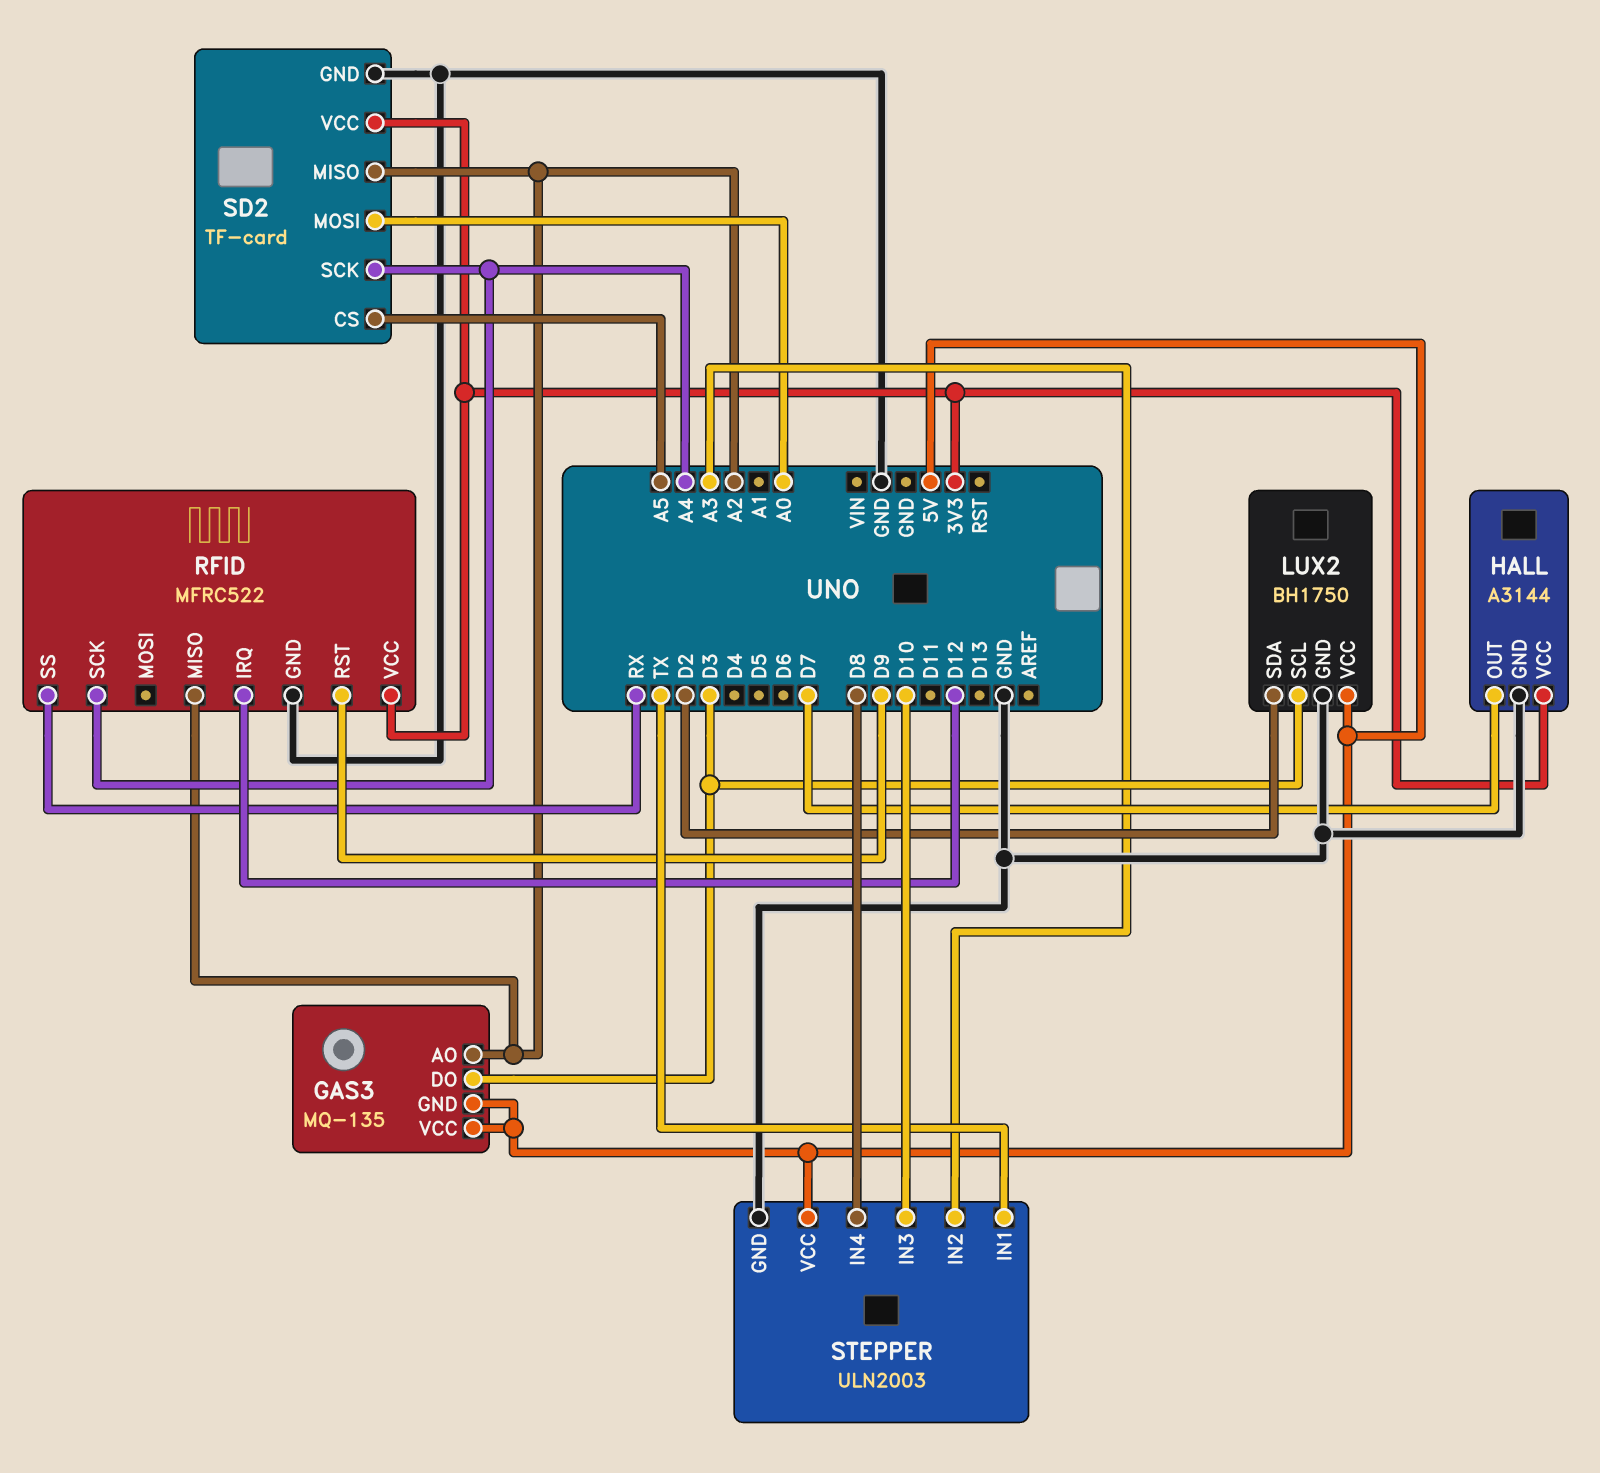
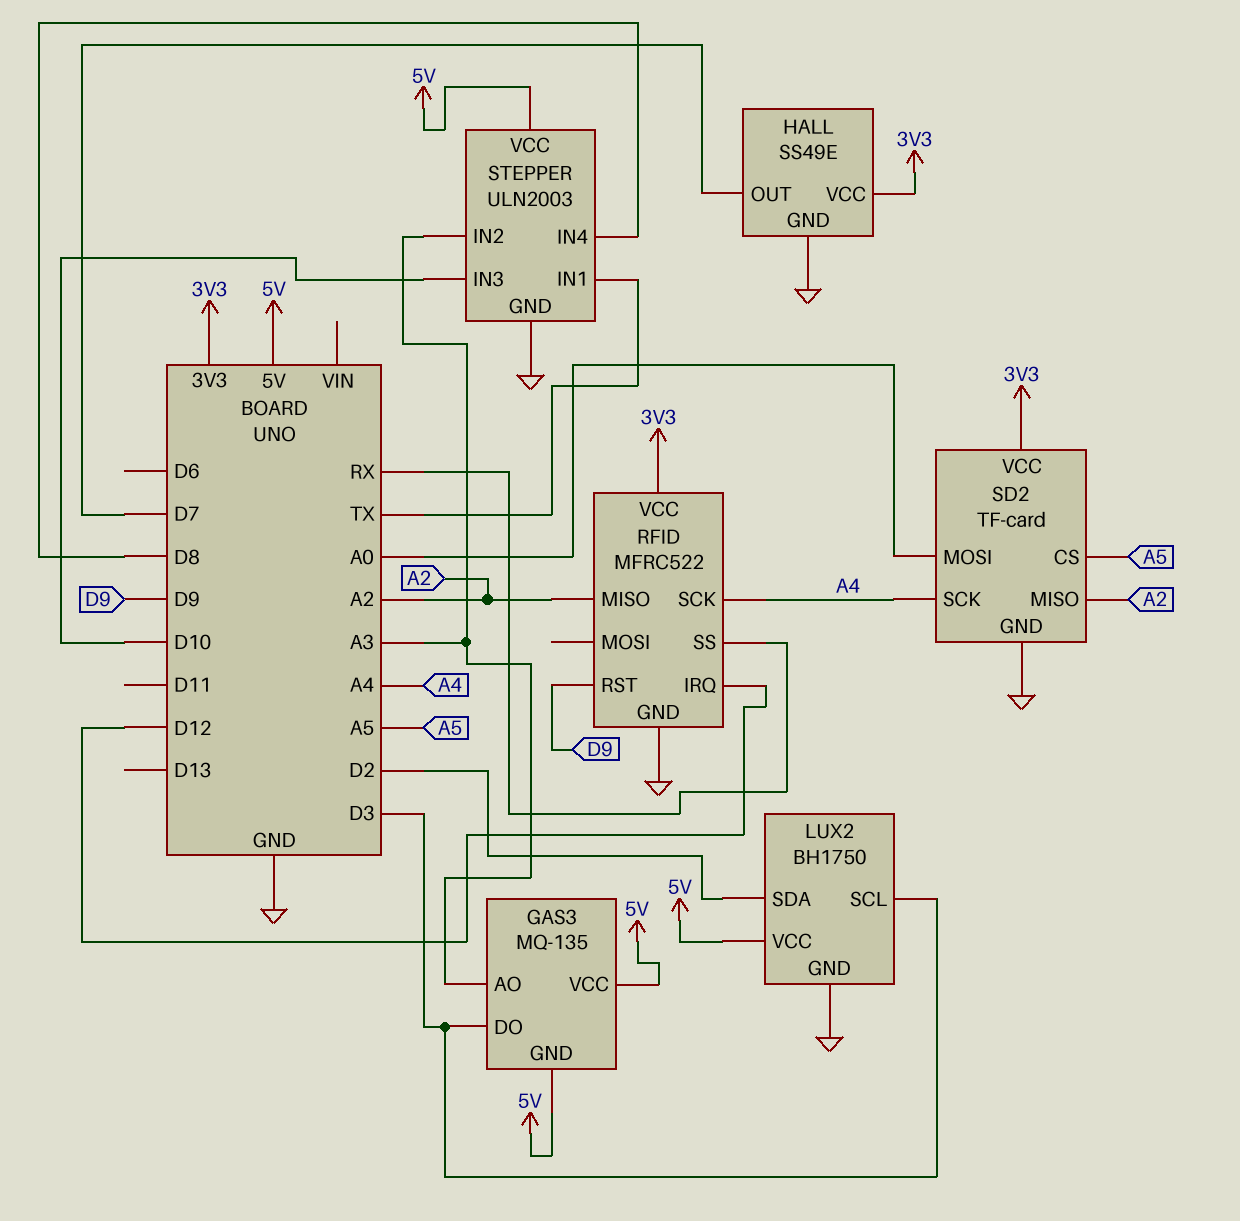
GAS3 pin AO: A2 -> A3
HALL: A3144 -> SS49E

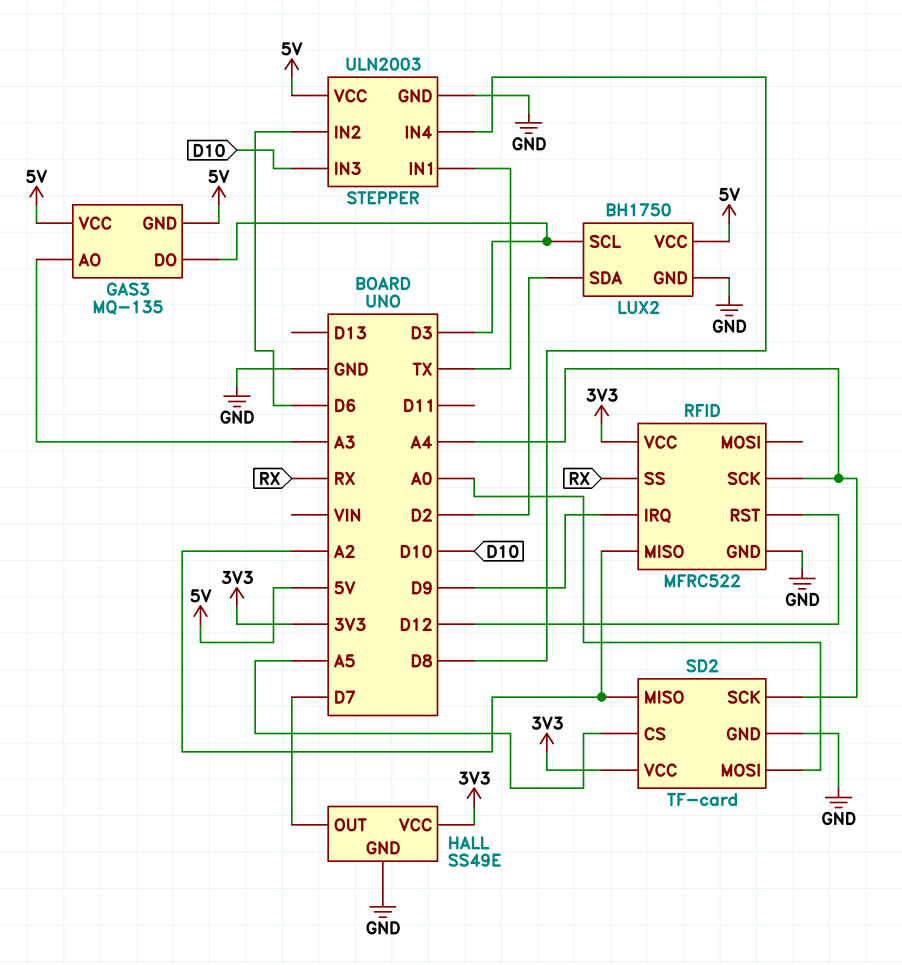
RFID pin IRQ: D12 -> D9
RFID pin RST: D9 -> D12
STEPPER pin IN2: A3 -> D6

